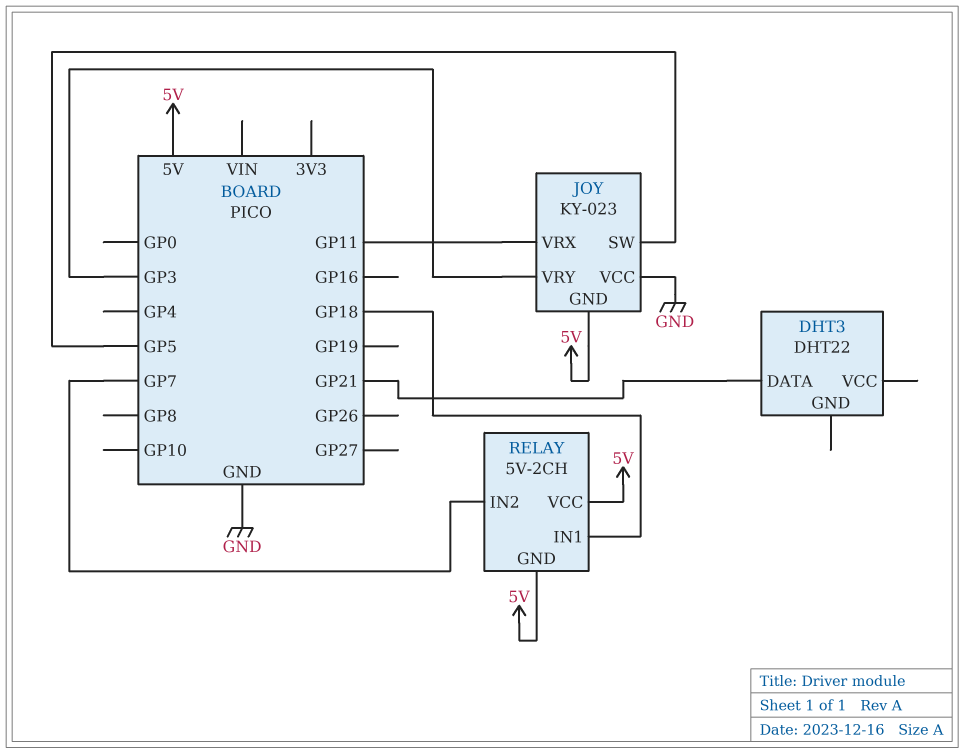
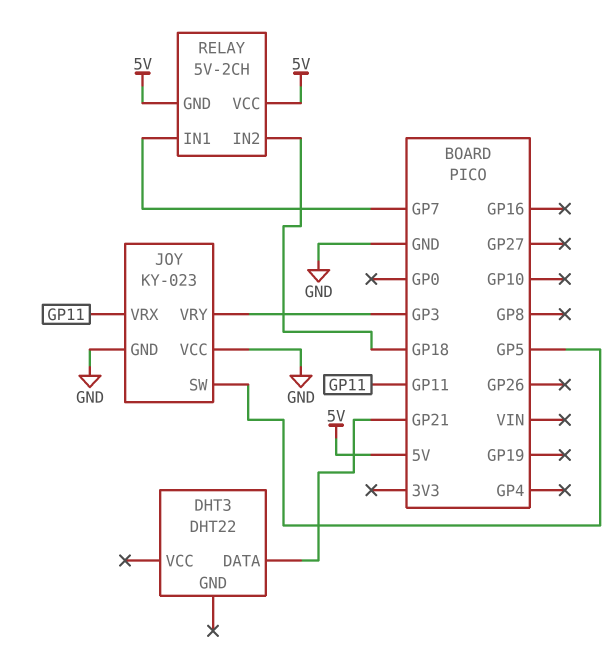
JOY pin GND: 5V -> GND
RELAY pin IN1: GP18 -> GP7
RELAY pin IN2: GP7 -> GP18

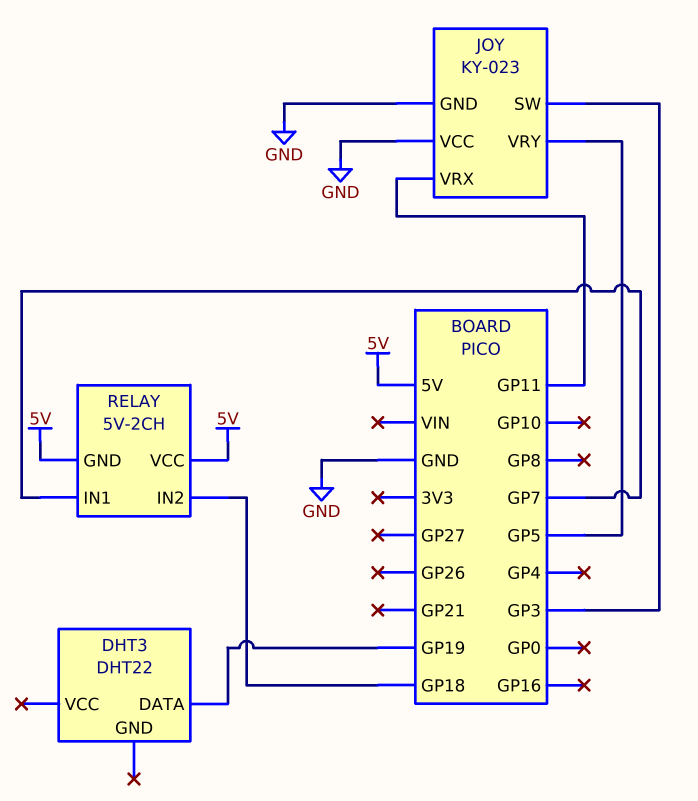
DHT3 pin DATA: GP21 -> GP19
JOY pin SW: GP5 -> GP3
JOY pin VRY: GP3 -> GP5

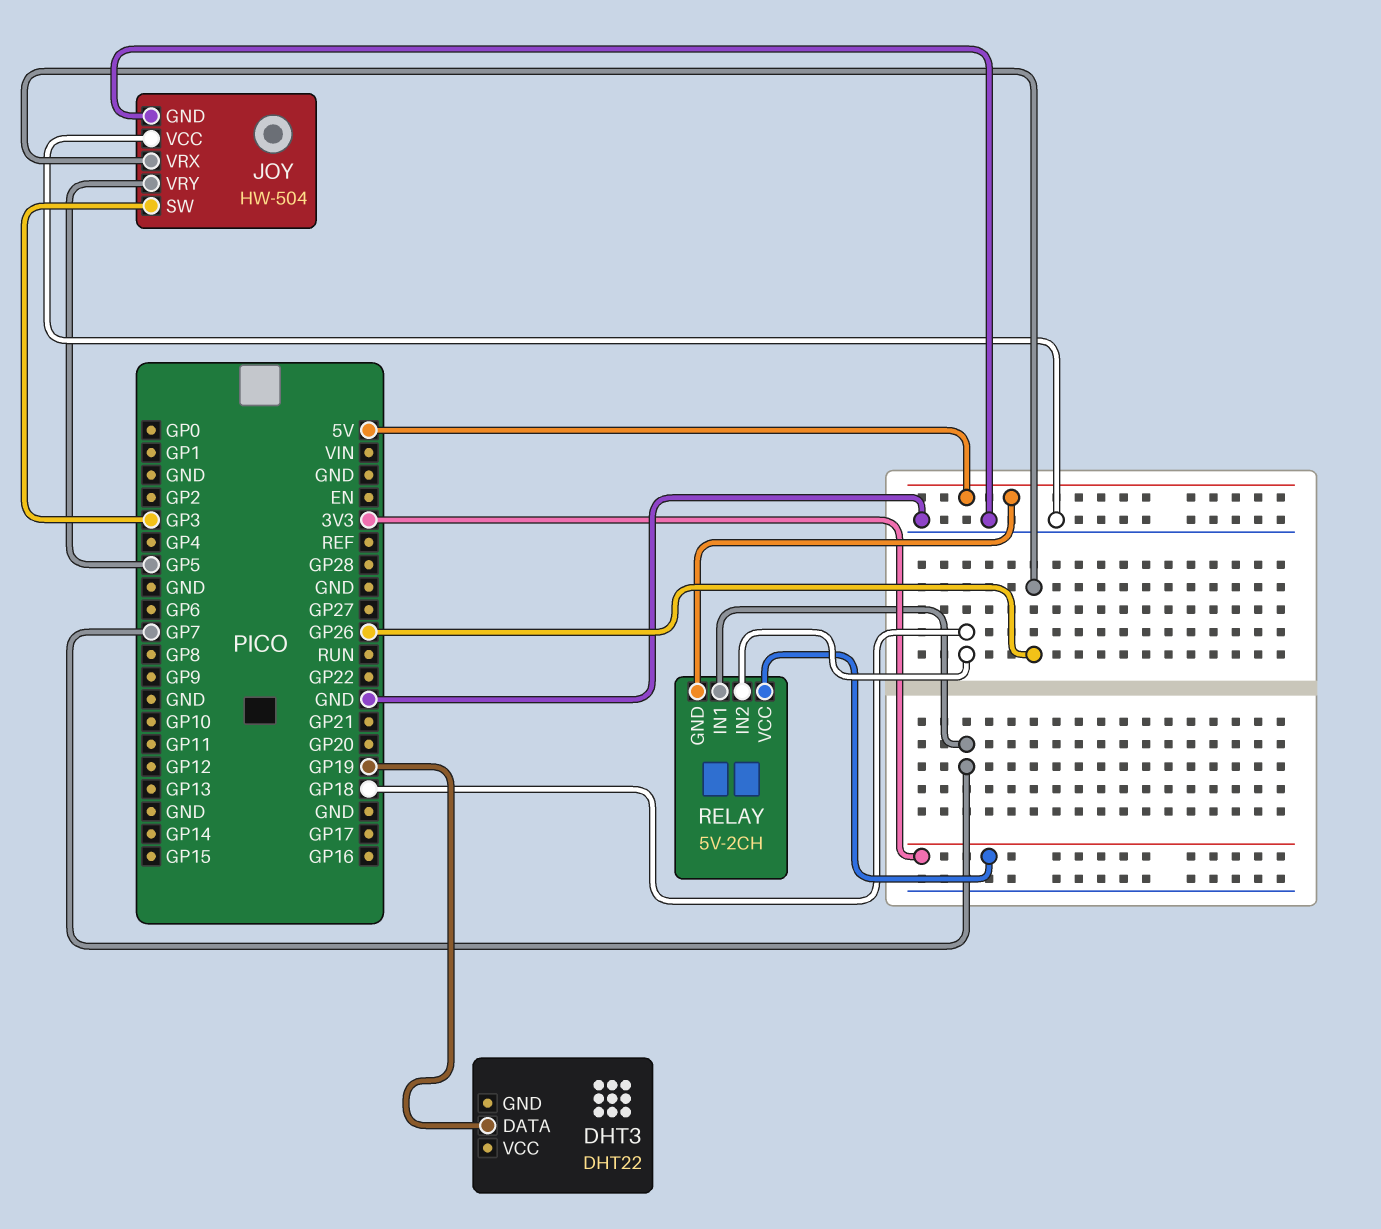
JOY: KY-023 -> HW-504
JOY pin VRX: GP11 -> GP26
RELAY pin VCC: 5V -> 3V3

